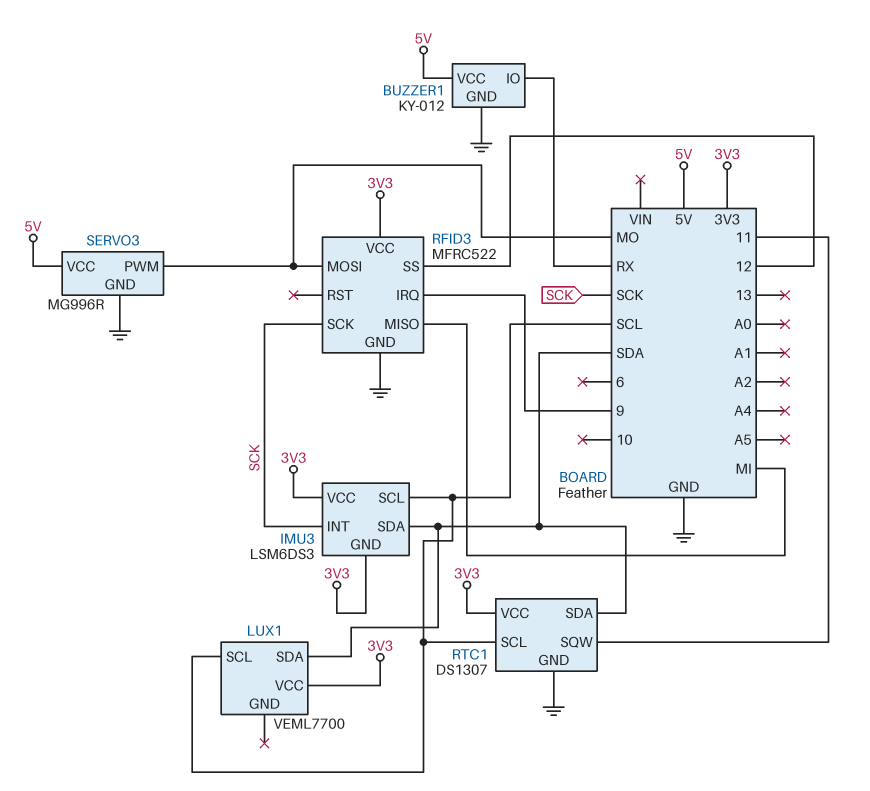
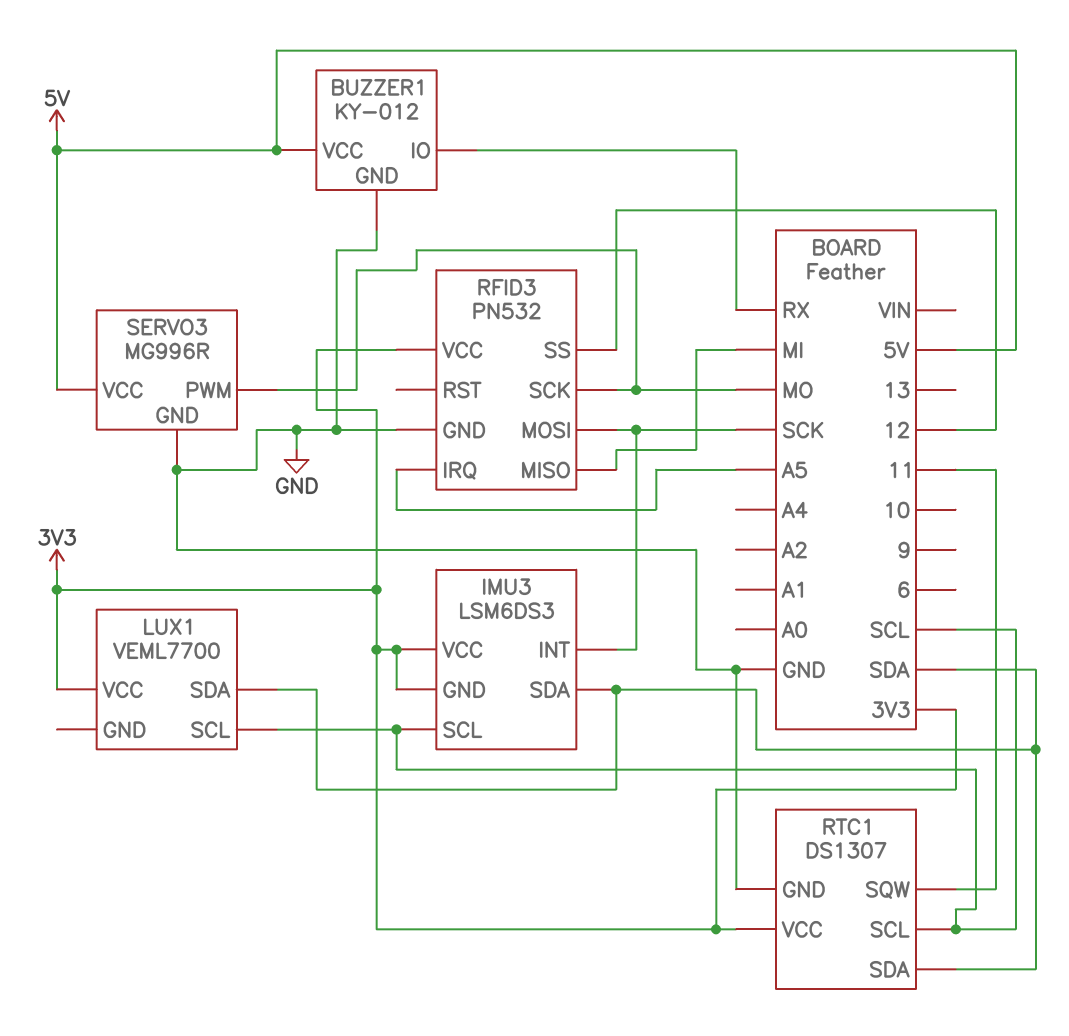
RFID3: MFRC522 -> PN532
RFID3 pin IRQ: 9 -> A5
RFID3 pin MOSI: MO -> SCK
RFID3 pin SCK: SCK -> MO

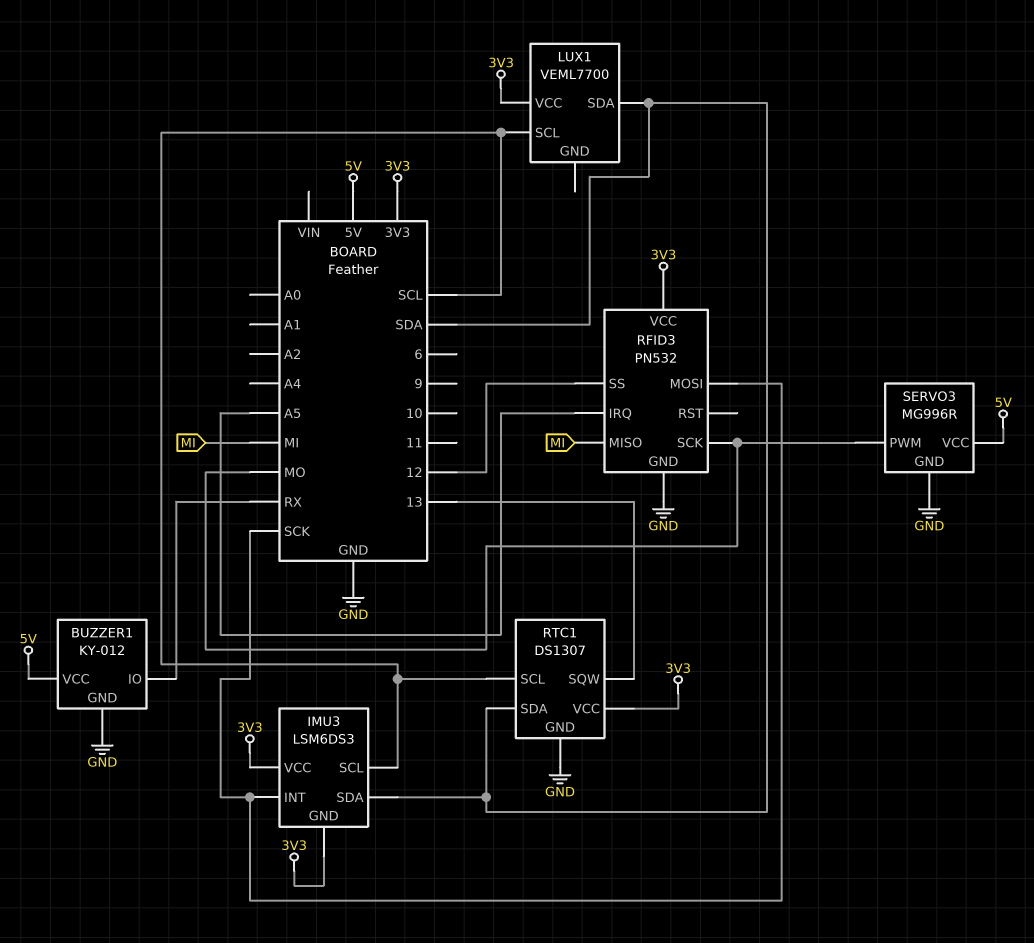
RTC1 pin SQW: 11 -> 13

